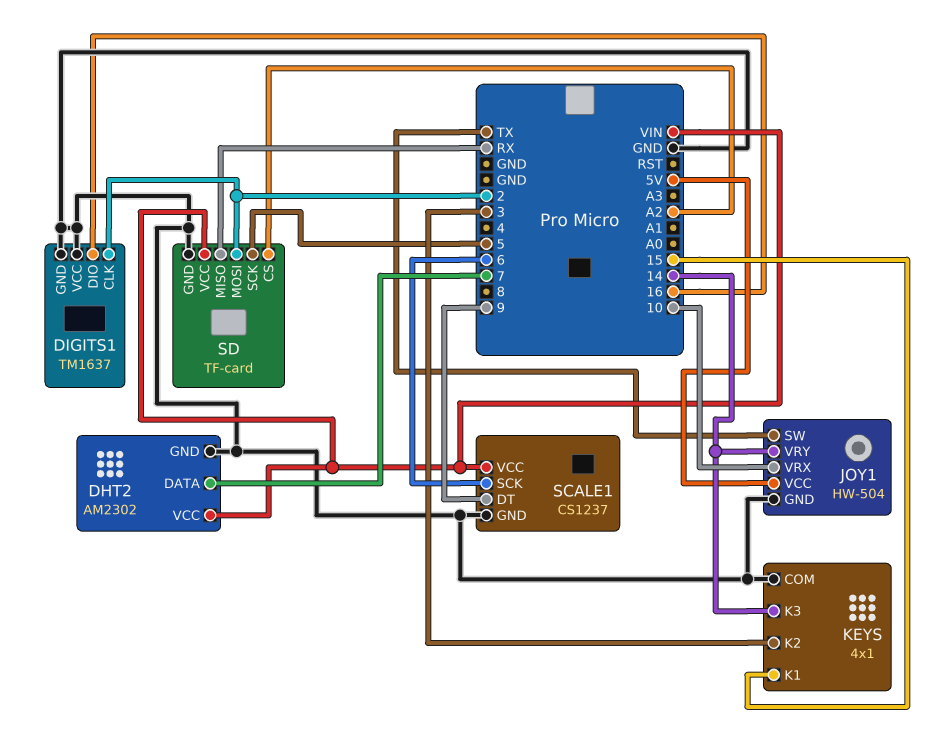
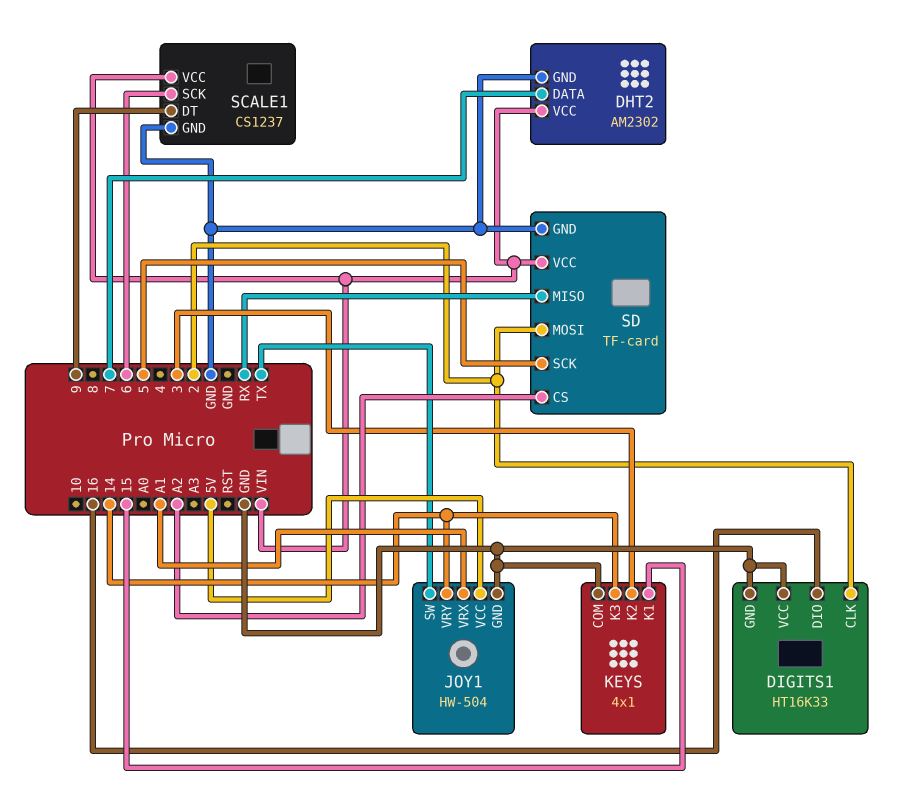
DIGITS1: TM1637 -> HT16K33
JOY1 pin VRX: 10 -> A1

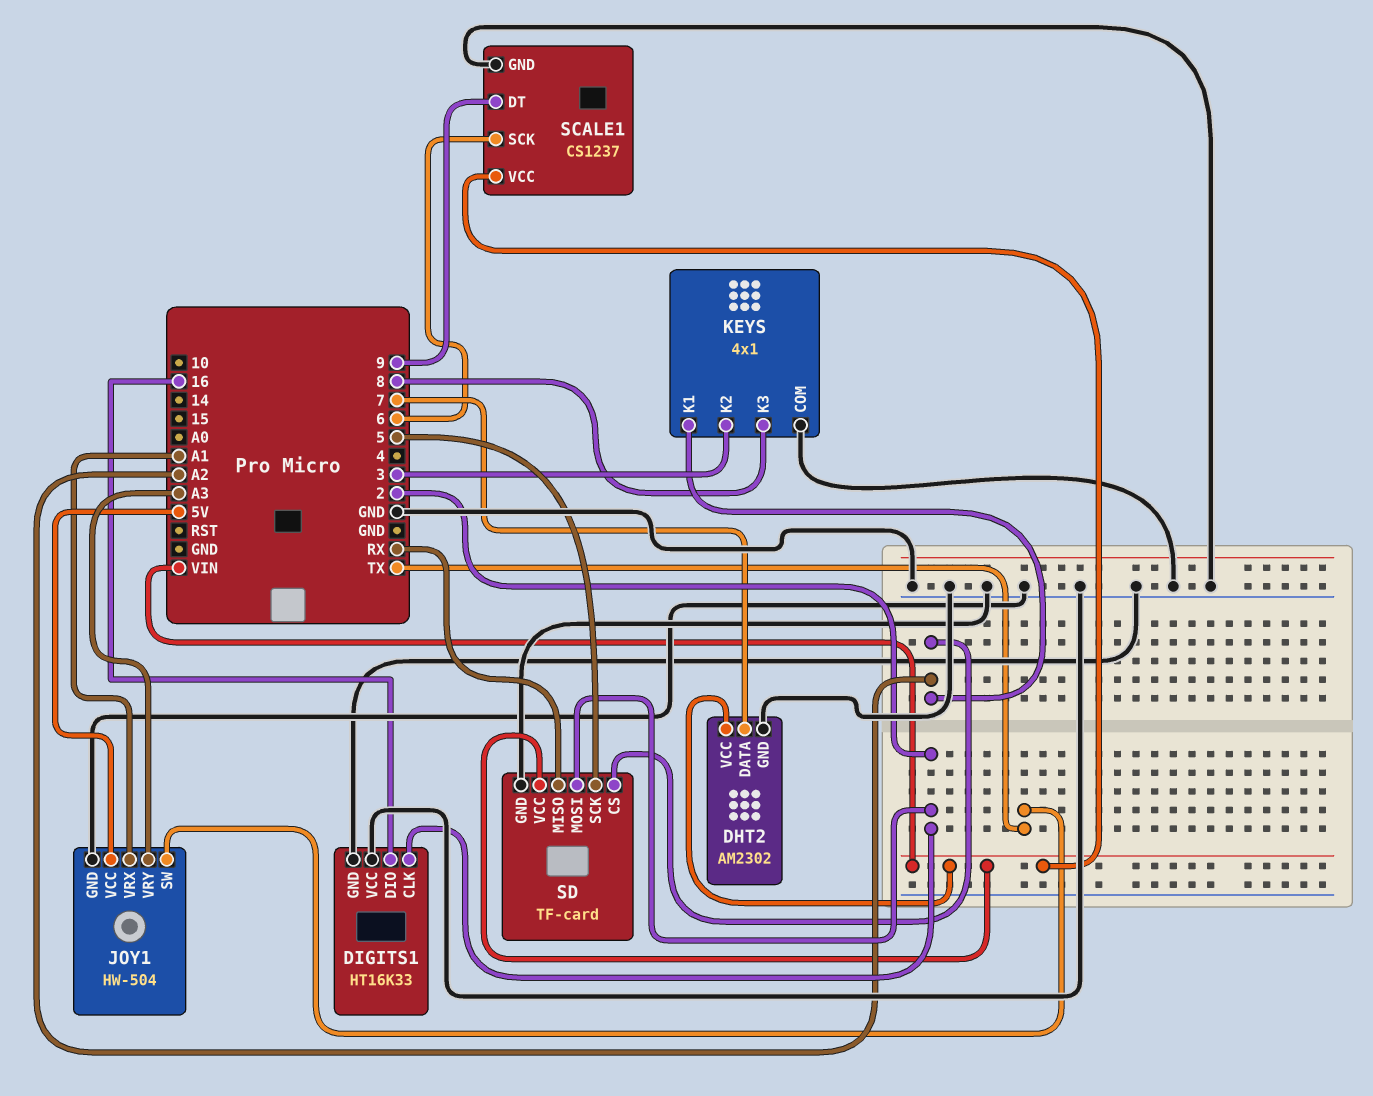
JOY1 pin VRY: 14 -> A3
KEYS pin K1: 15 -> A2
KEYS pin K3: 14 -> 8

